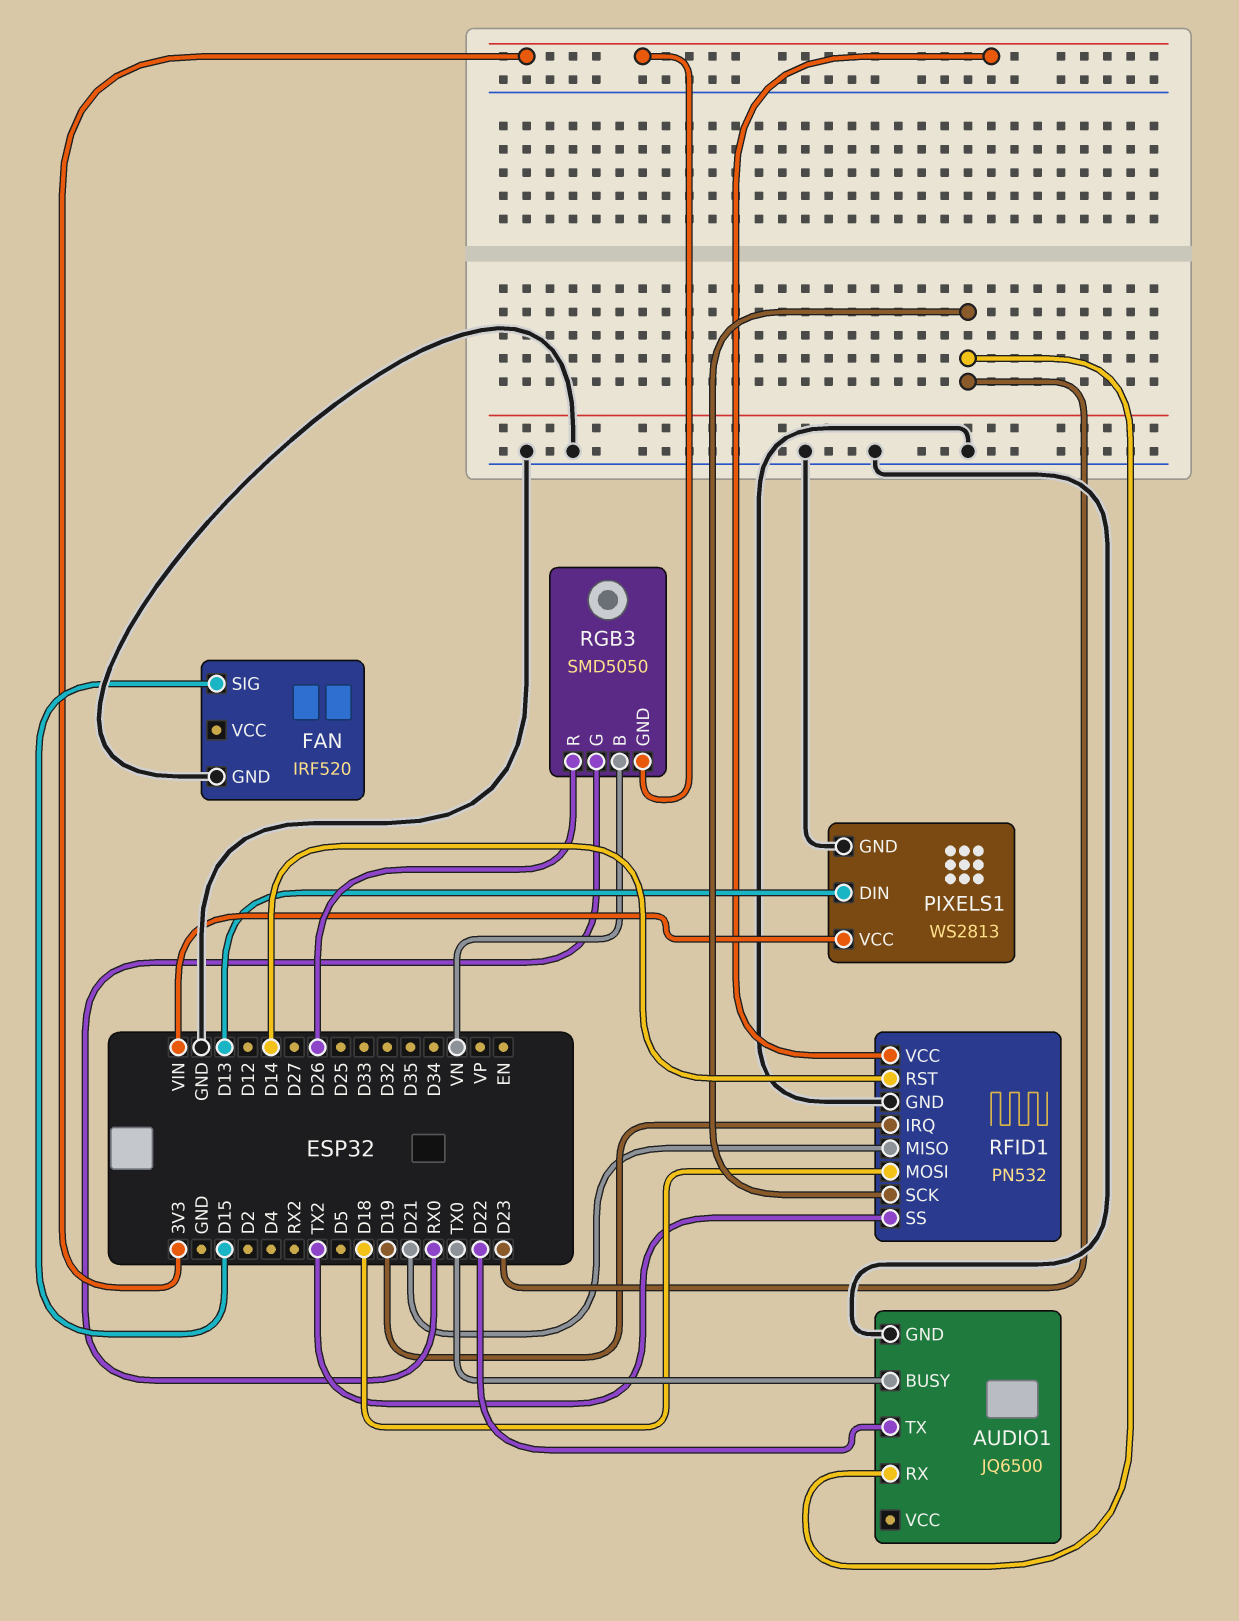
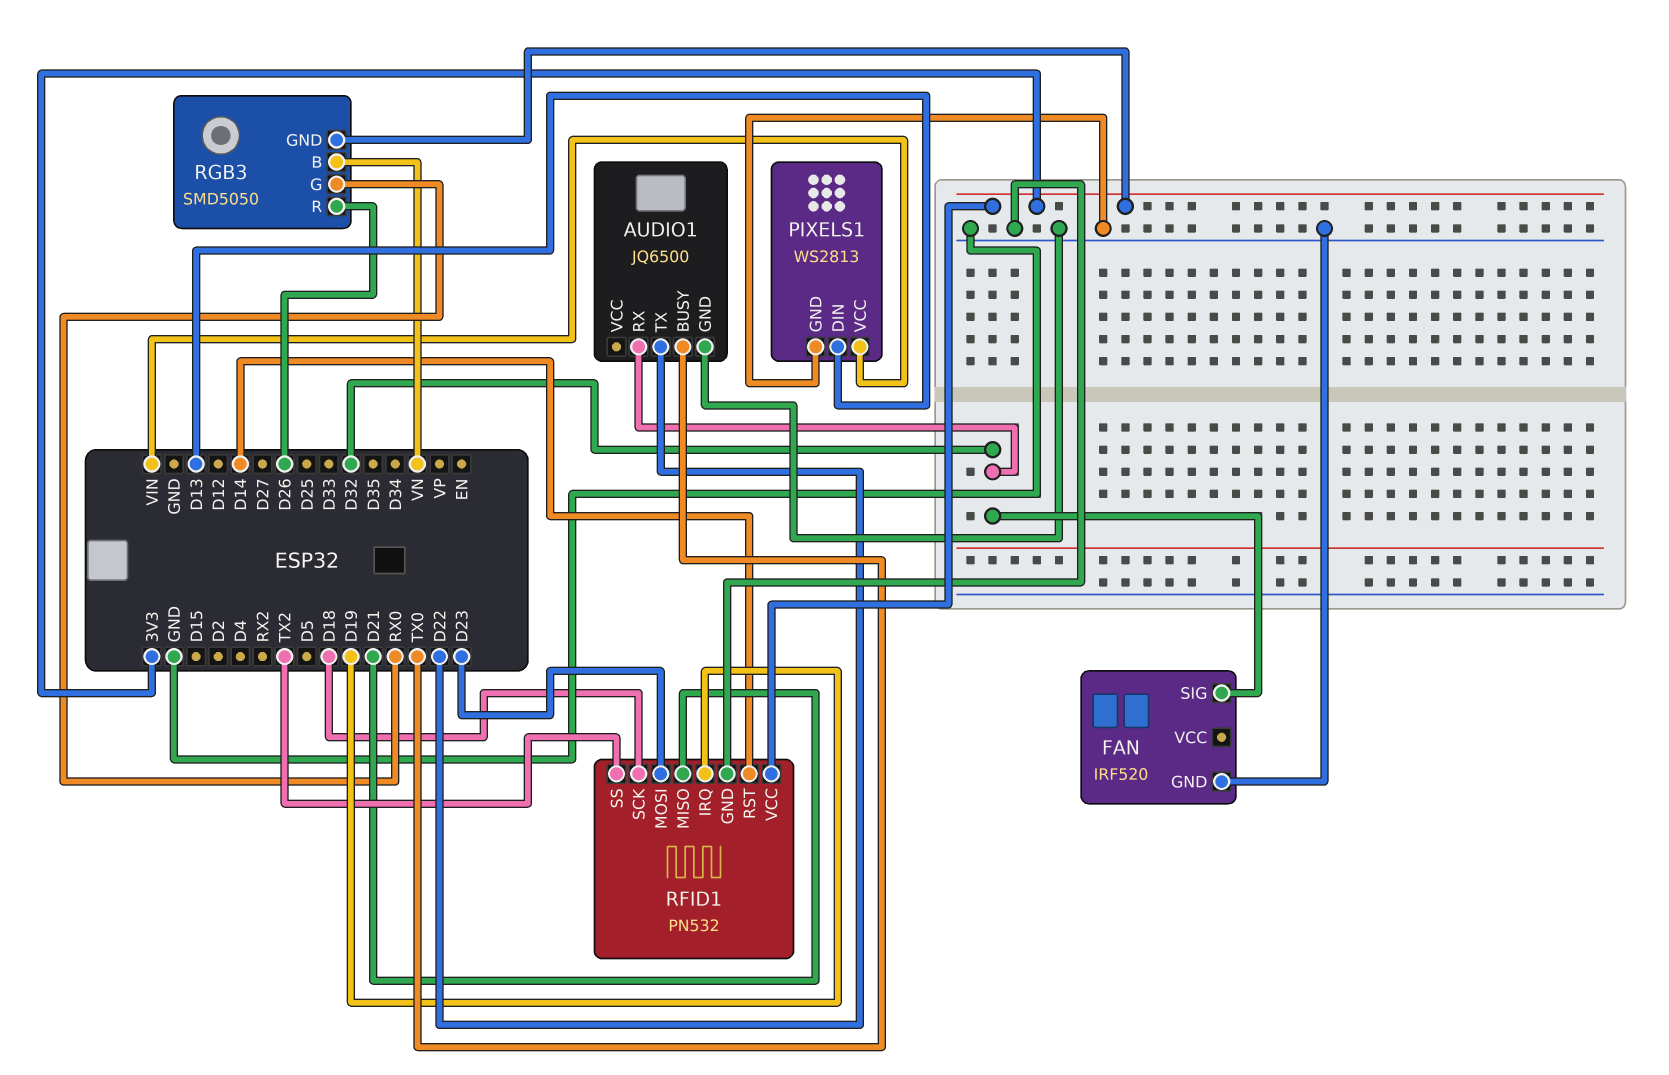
AUDIO1 pin RX: D23 -> D32
FAN pin SIG: D15 -> D32
RFID1 pin MOSI: D18 -> D23
RFID1 pin SCK: D23 -> D18

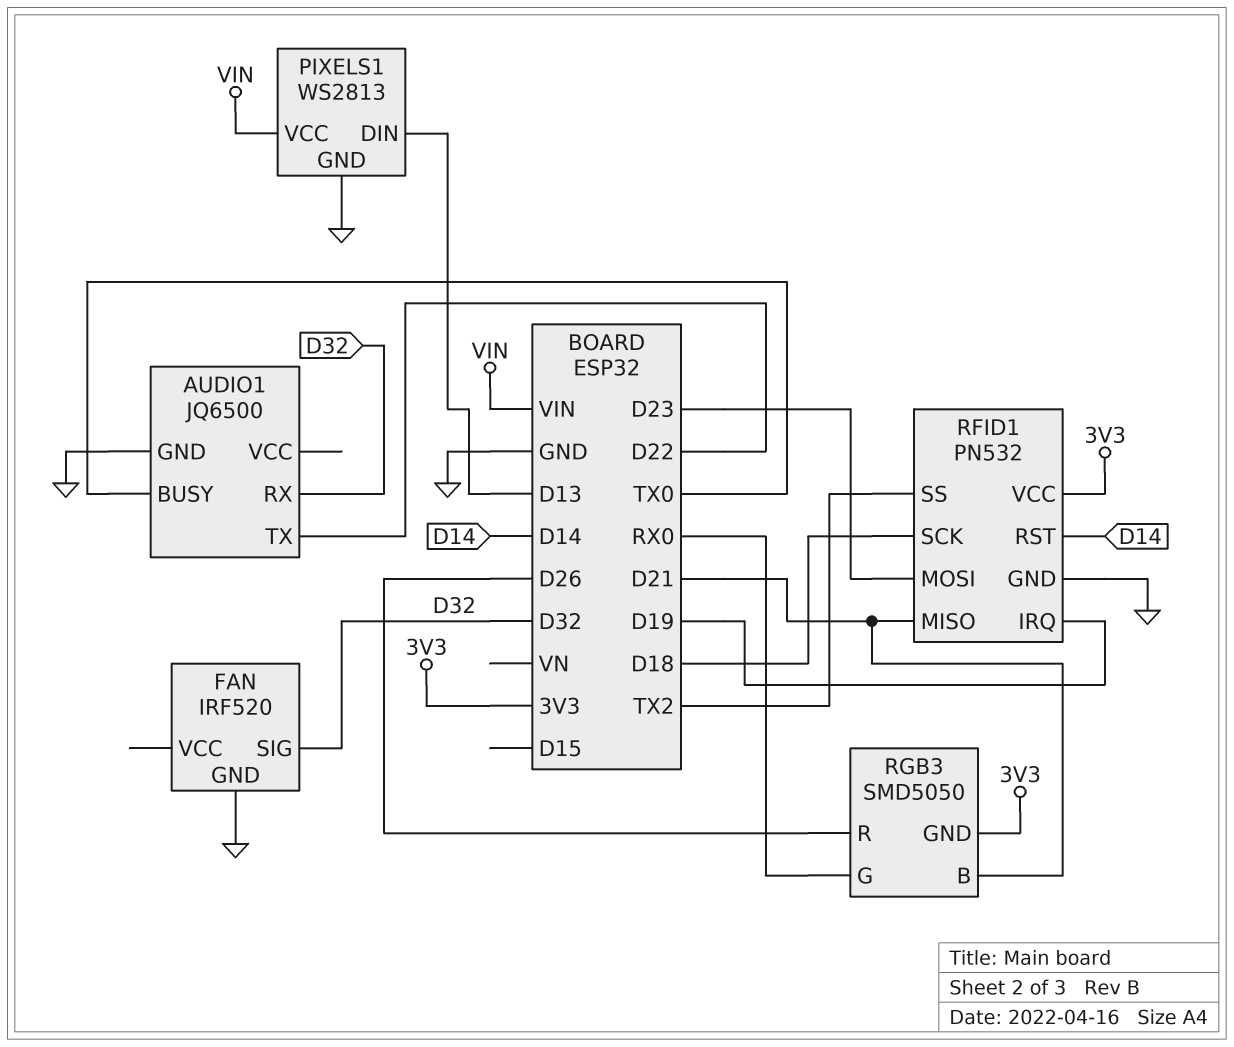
RGB3 pin B: VN -> D21

